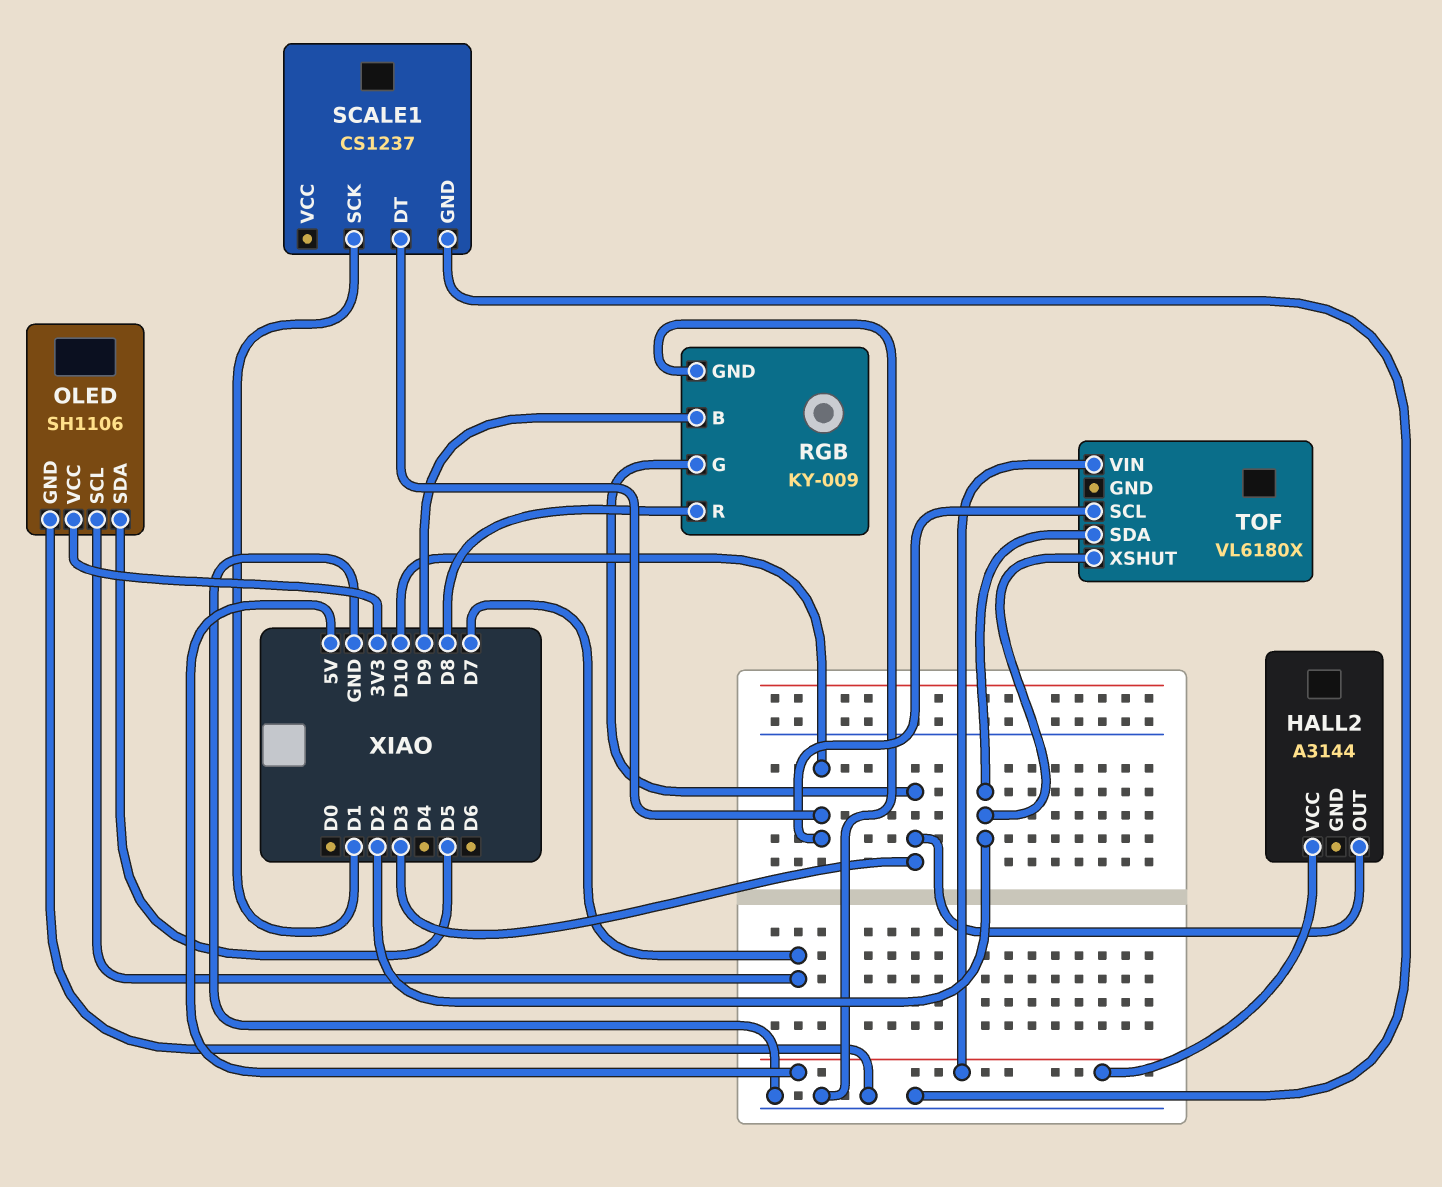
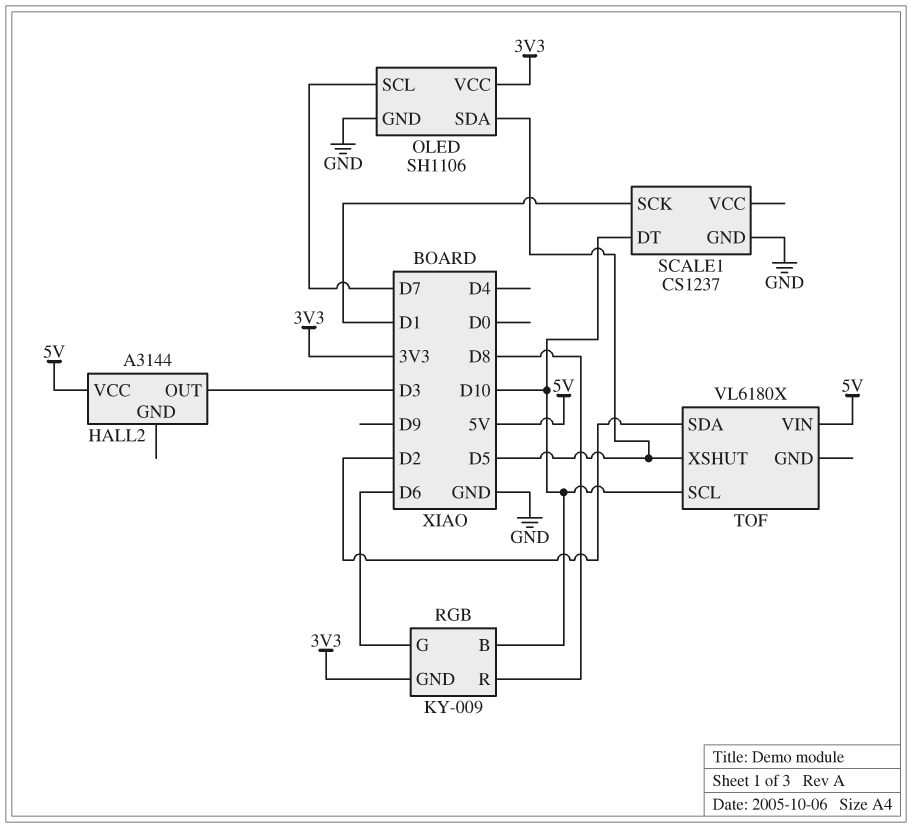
RGB pin B: D9 -> D10
RGB pin G: D3 -> D6
RGB pin GND: GND -> 3V3
TOF pin XSHUT: D2 -> D5

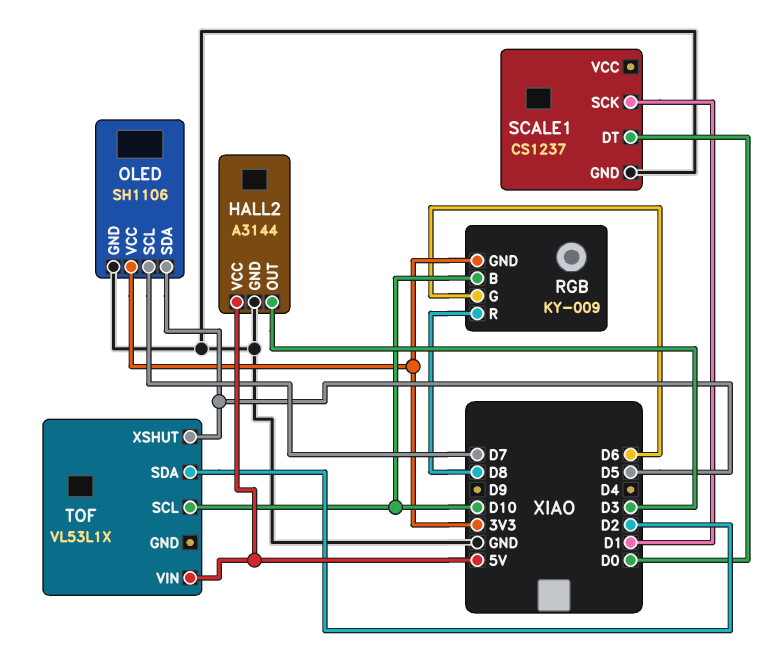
HALL2 pin GND: none -> GND
SCALE1 pin DT: D10 -> D0
TOF: VL6180X -> VL53L1X

